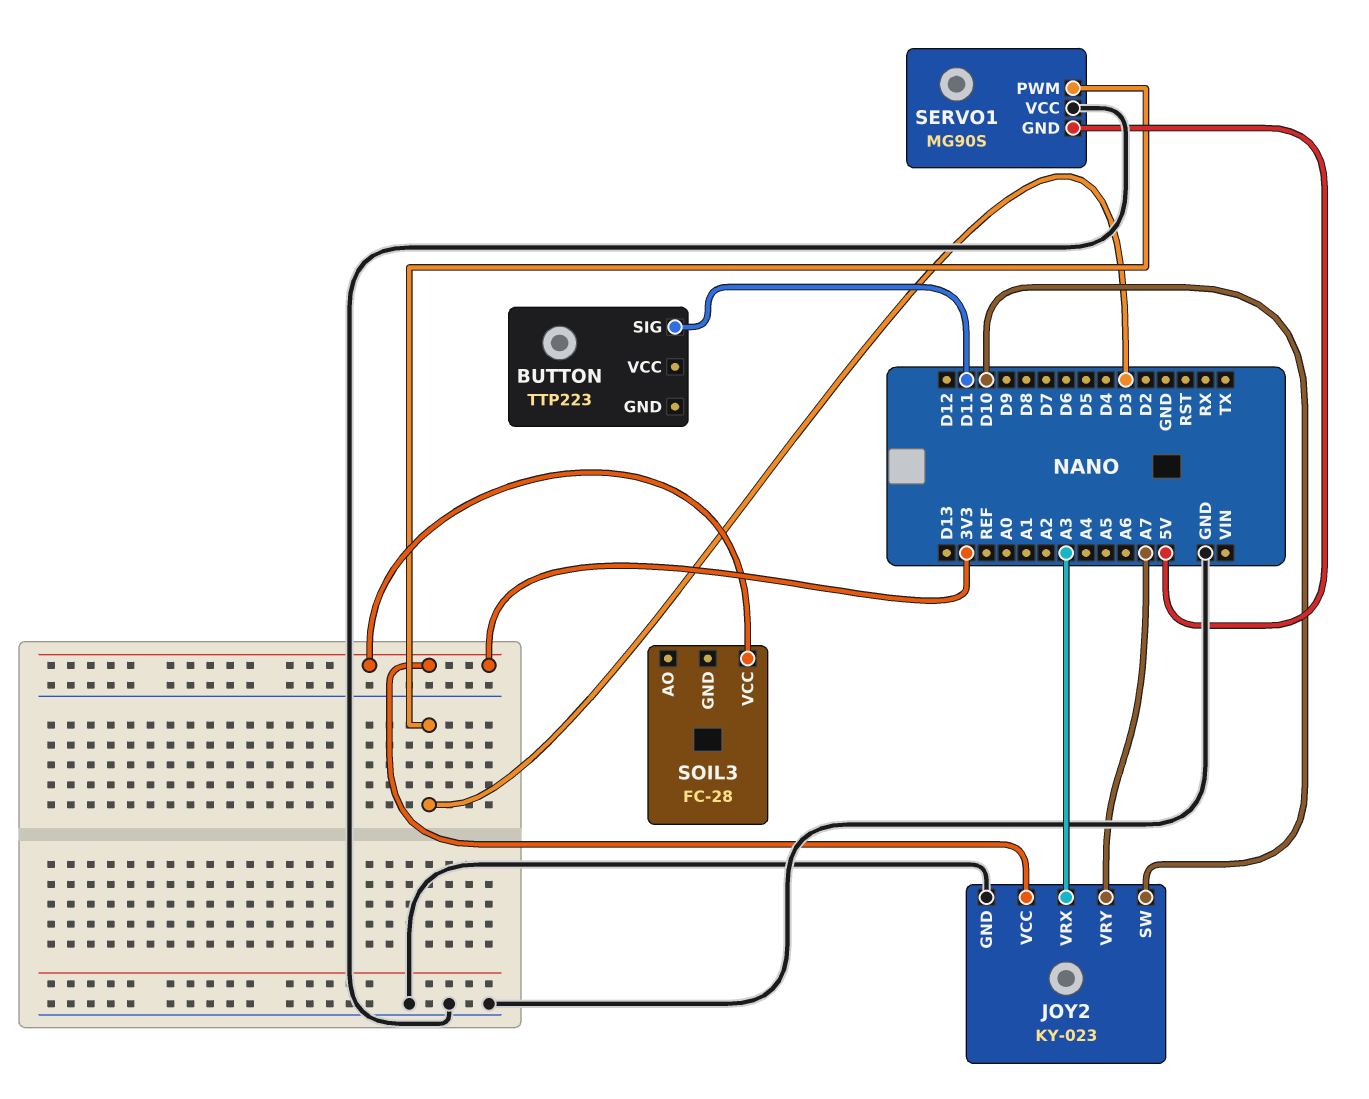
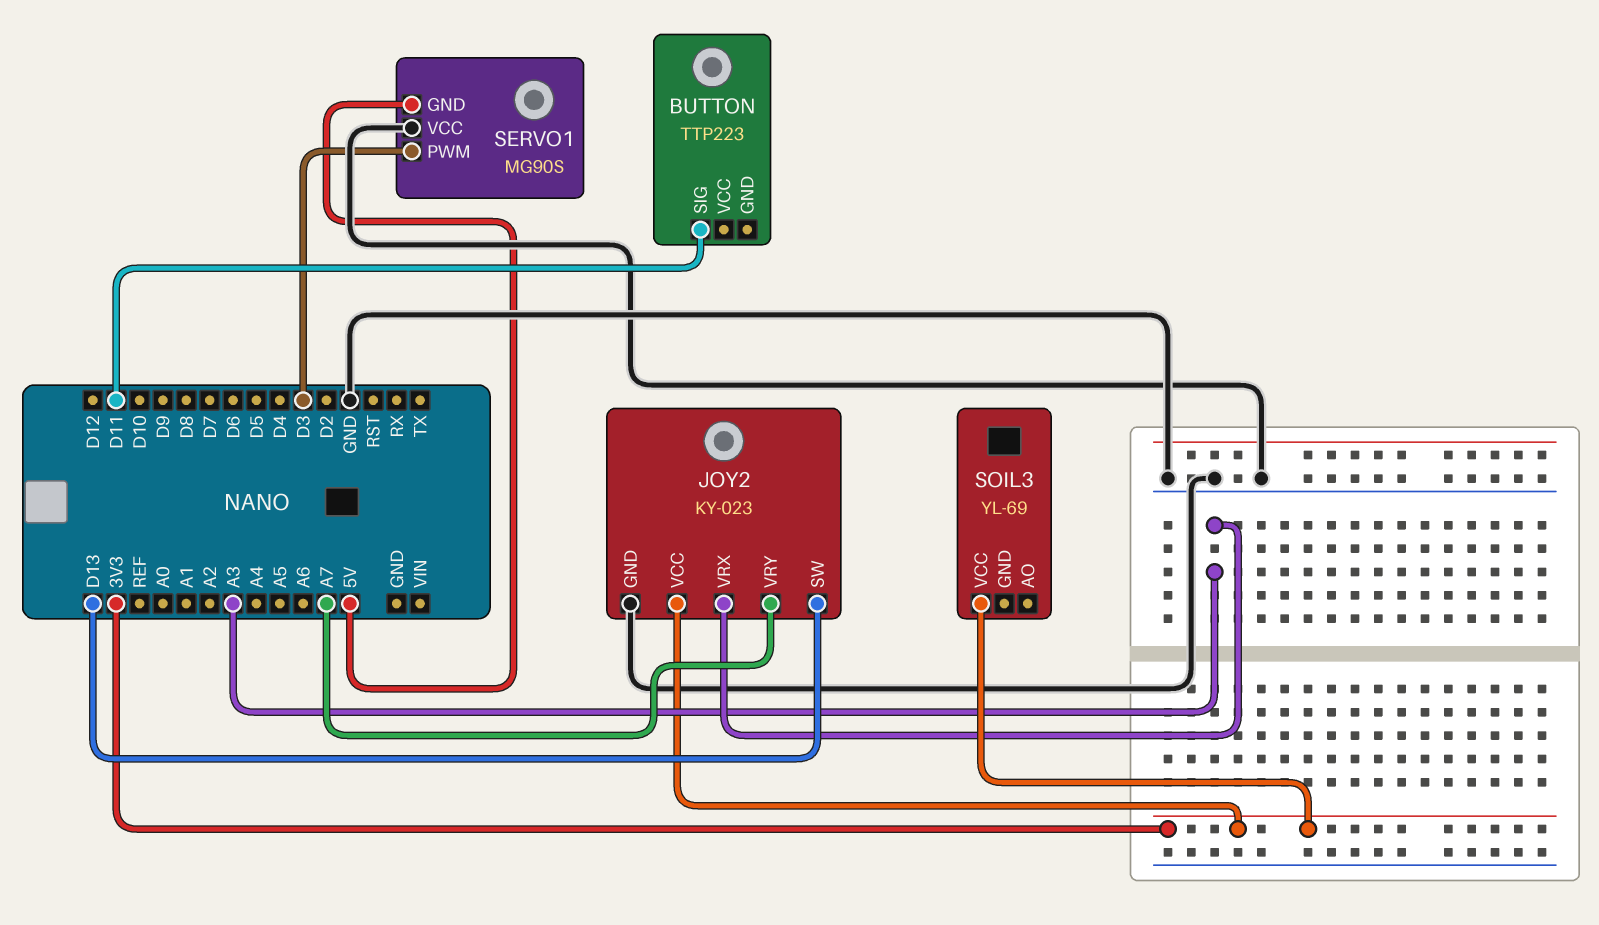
JOY2 pin SW: D10 -> D13
SOIL3: FC-28 -> YL-69

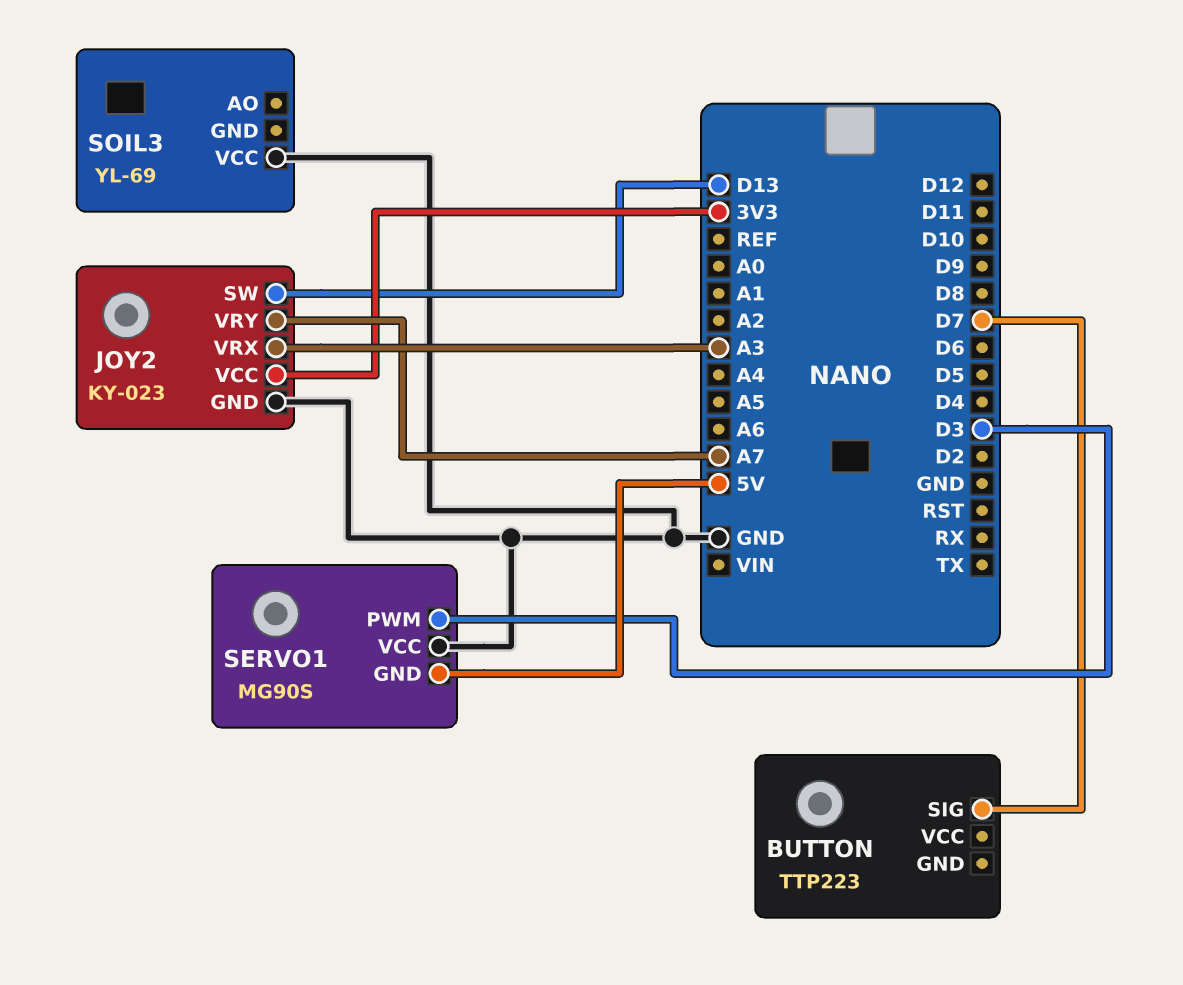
BUTTON pin SIG: D11 -> D7
SOIL3 pin VCC: 3V3 -> GND

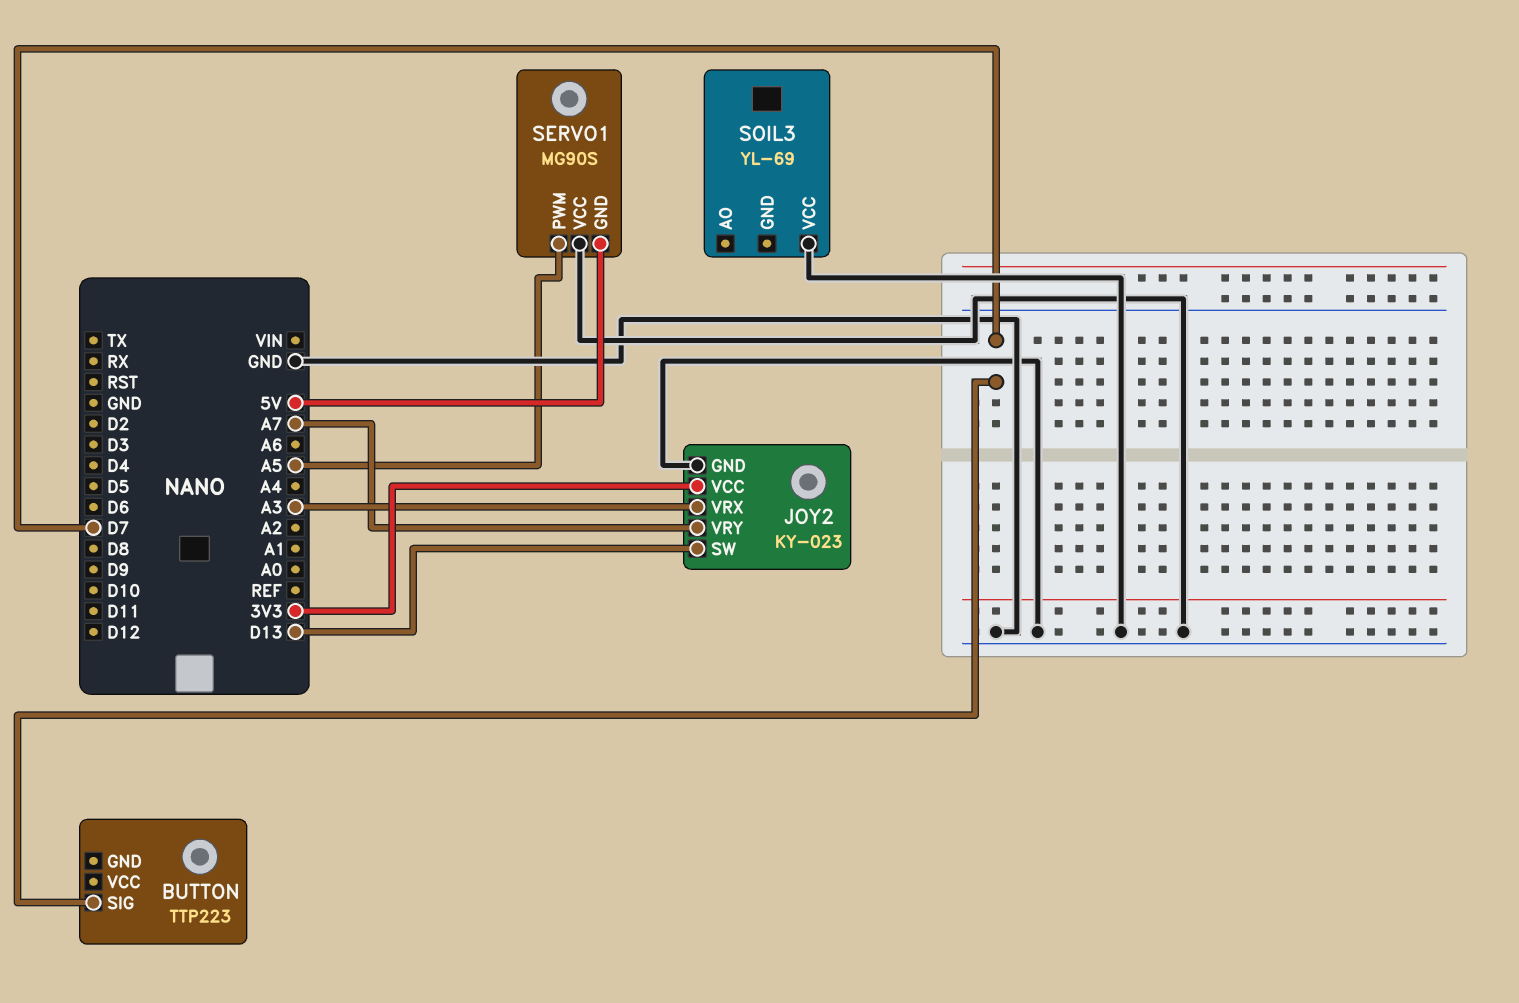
SERVO1 pin PWM: D3 -> A5

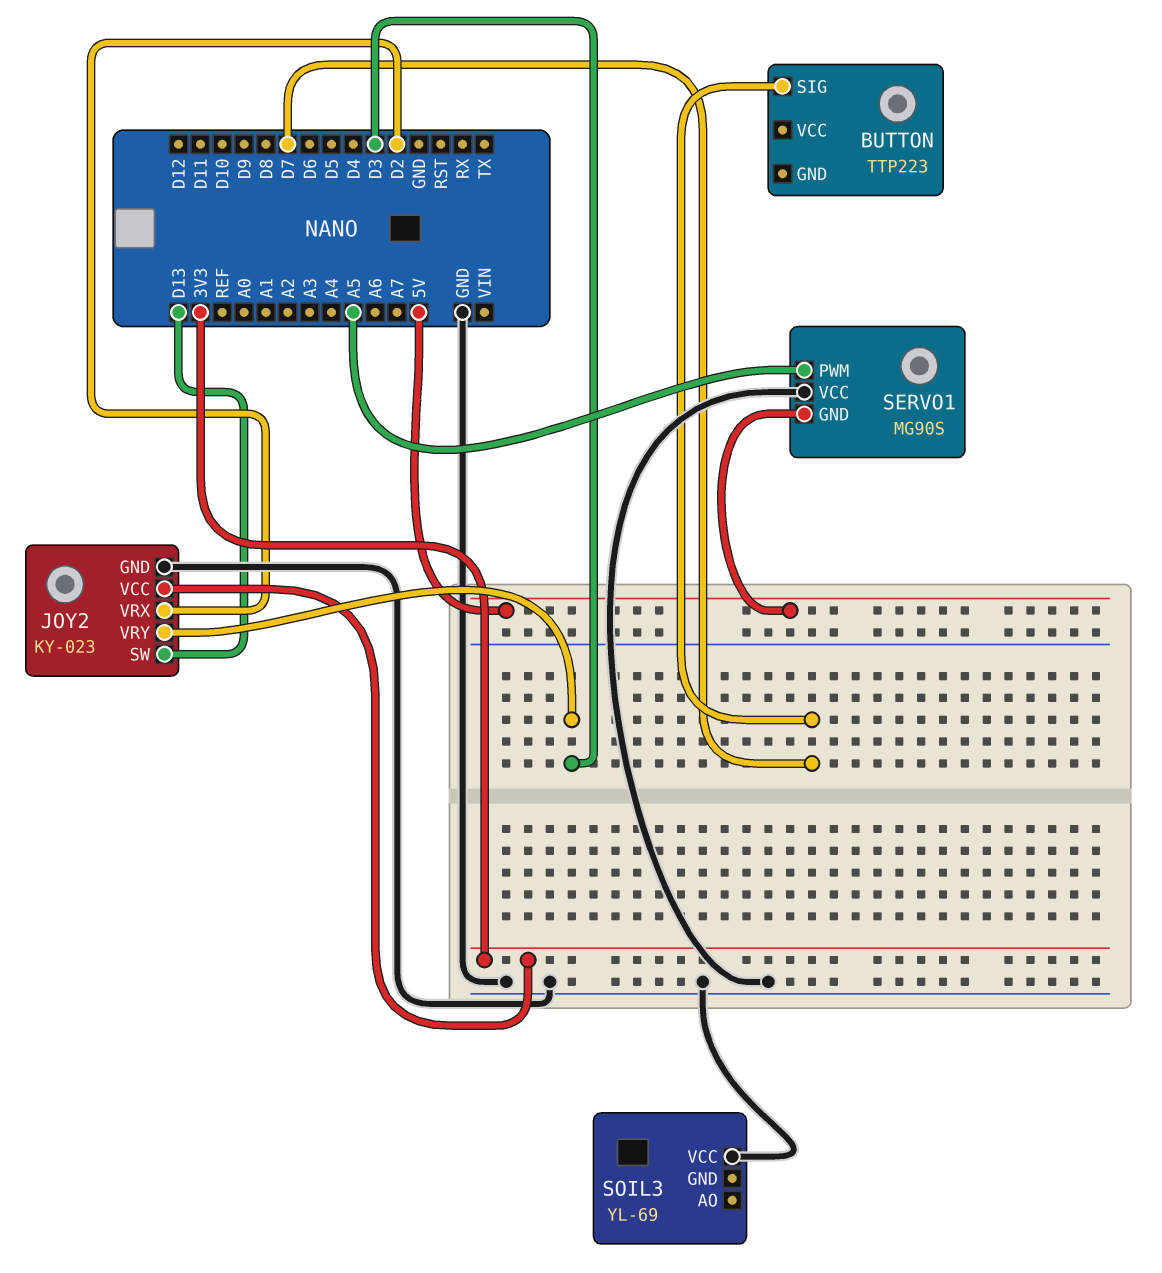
JOY2 pin VRX: A3 -> D2
JOY2 pin VRY: A7 -> D3

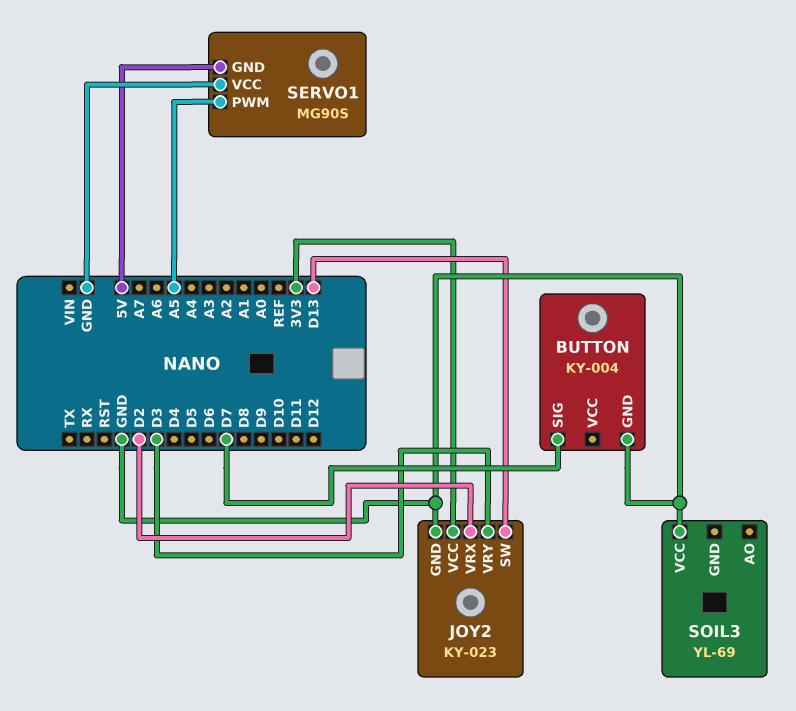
BUTTON: TTP223 -> KY-004
BUTTON pin GND: none -> GND

